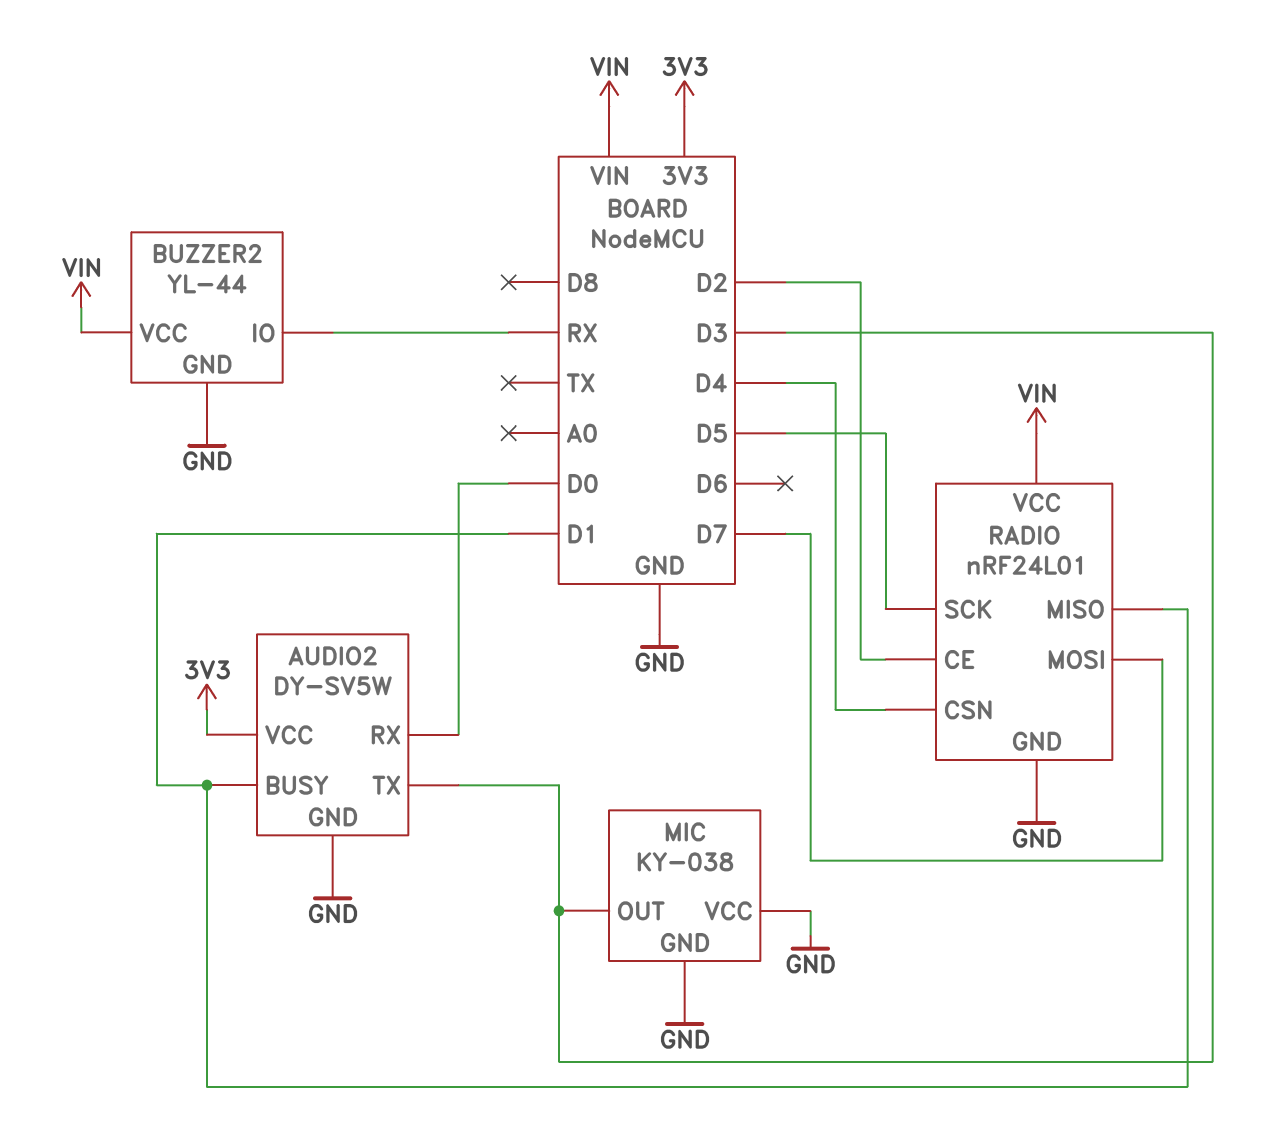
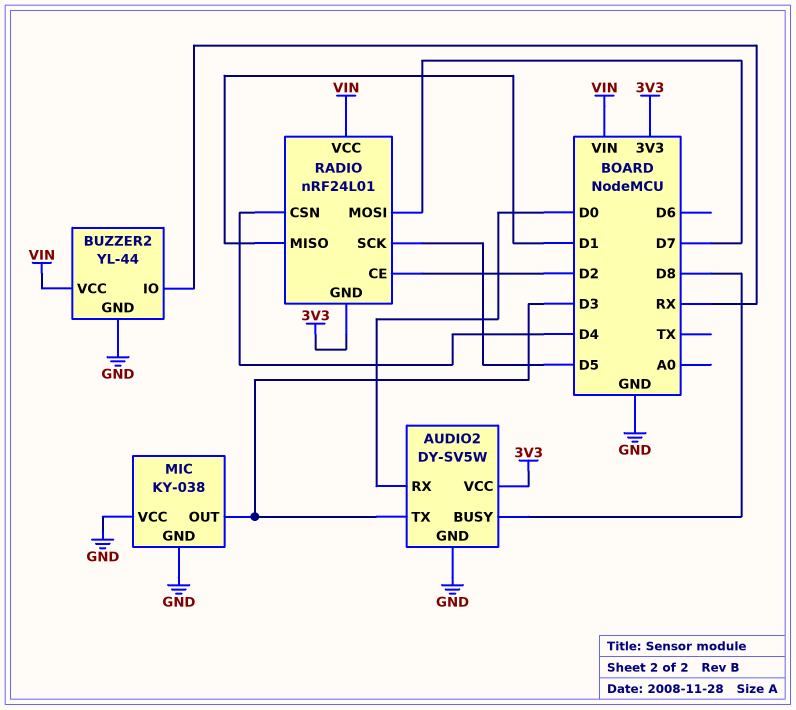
AUDIO2 pin BUSY: D1 -> D8
RADIO pin GND: GND -> 3V3

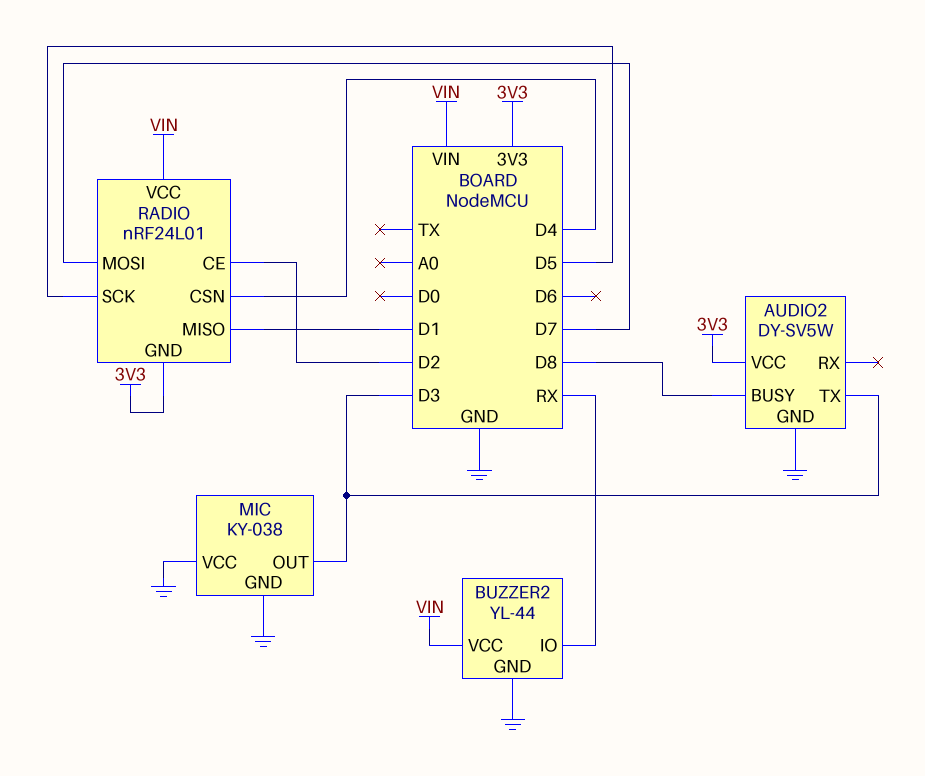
AUDIO2 pin RX: D0 -> none

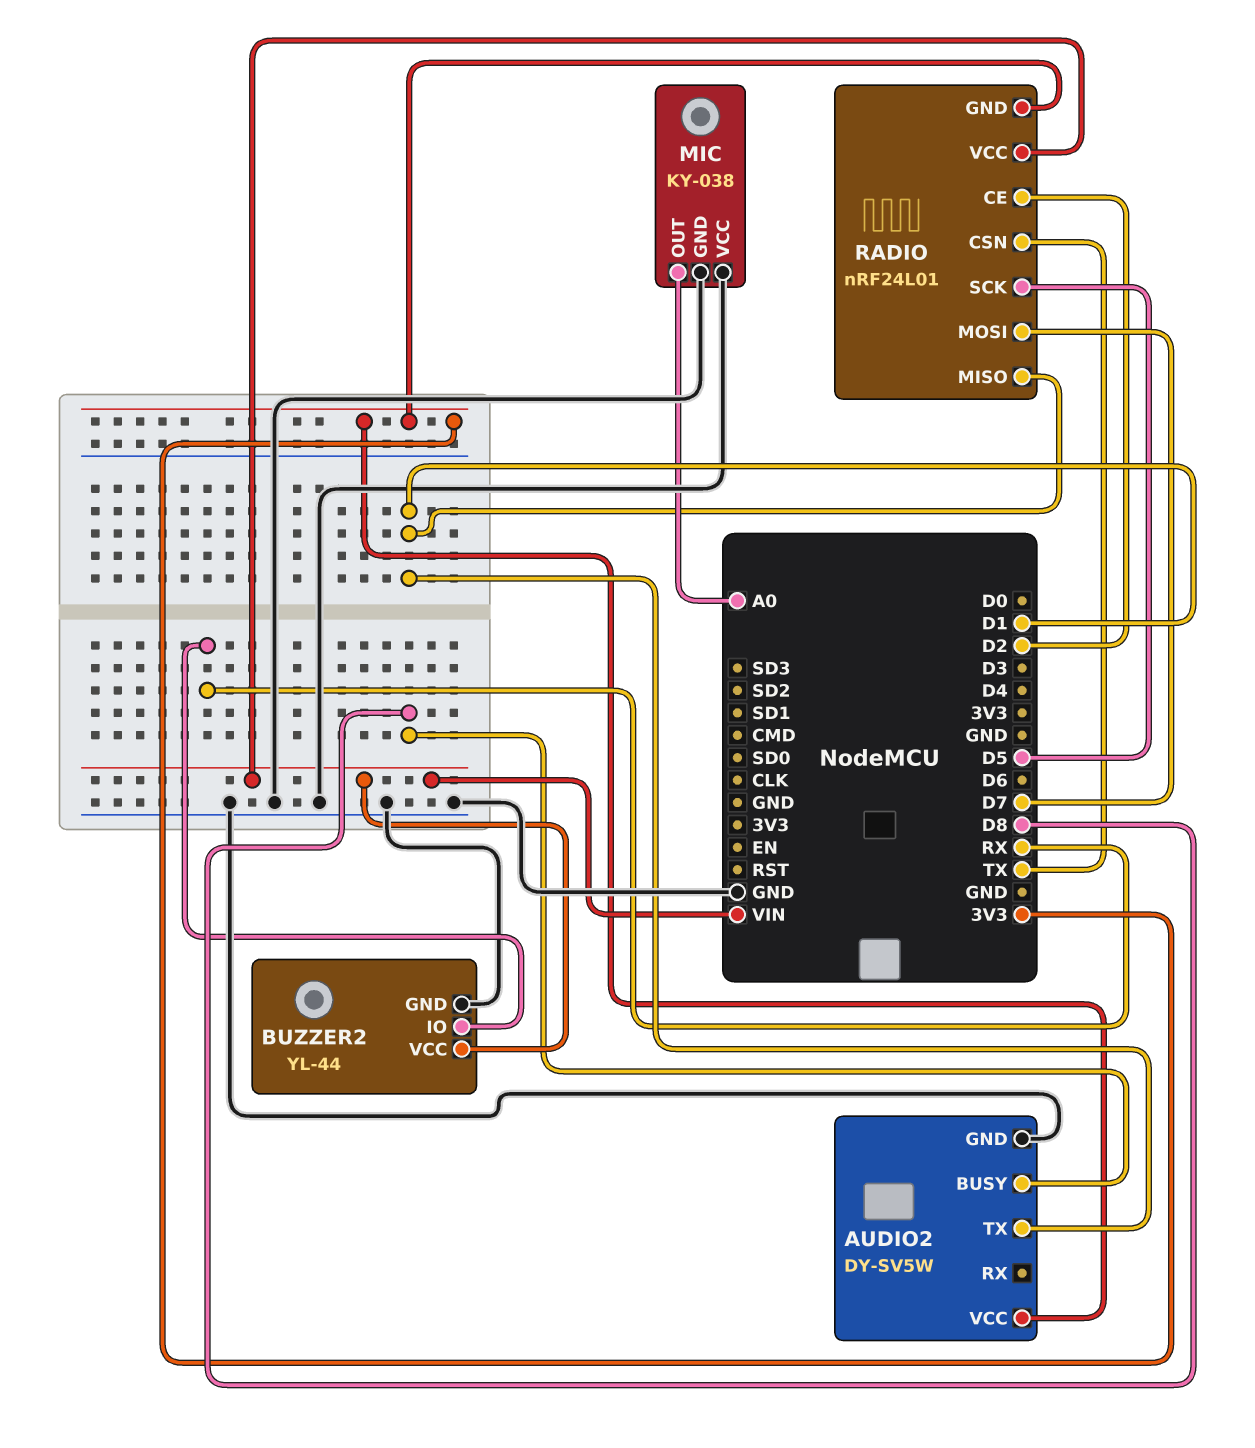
AUDIO2 pin TX: D3 -> D1
MIC pin OUT: D3 -> A0
RADIO pin CSN: D4 -> TX

